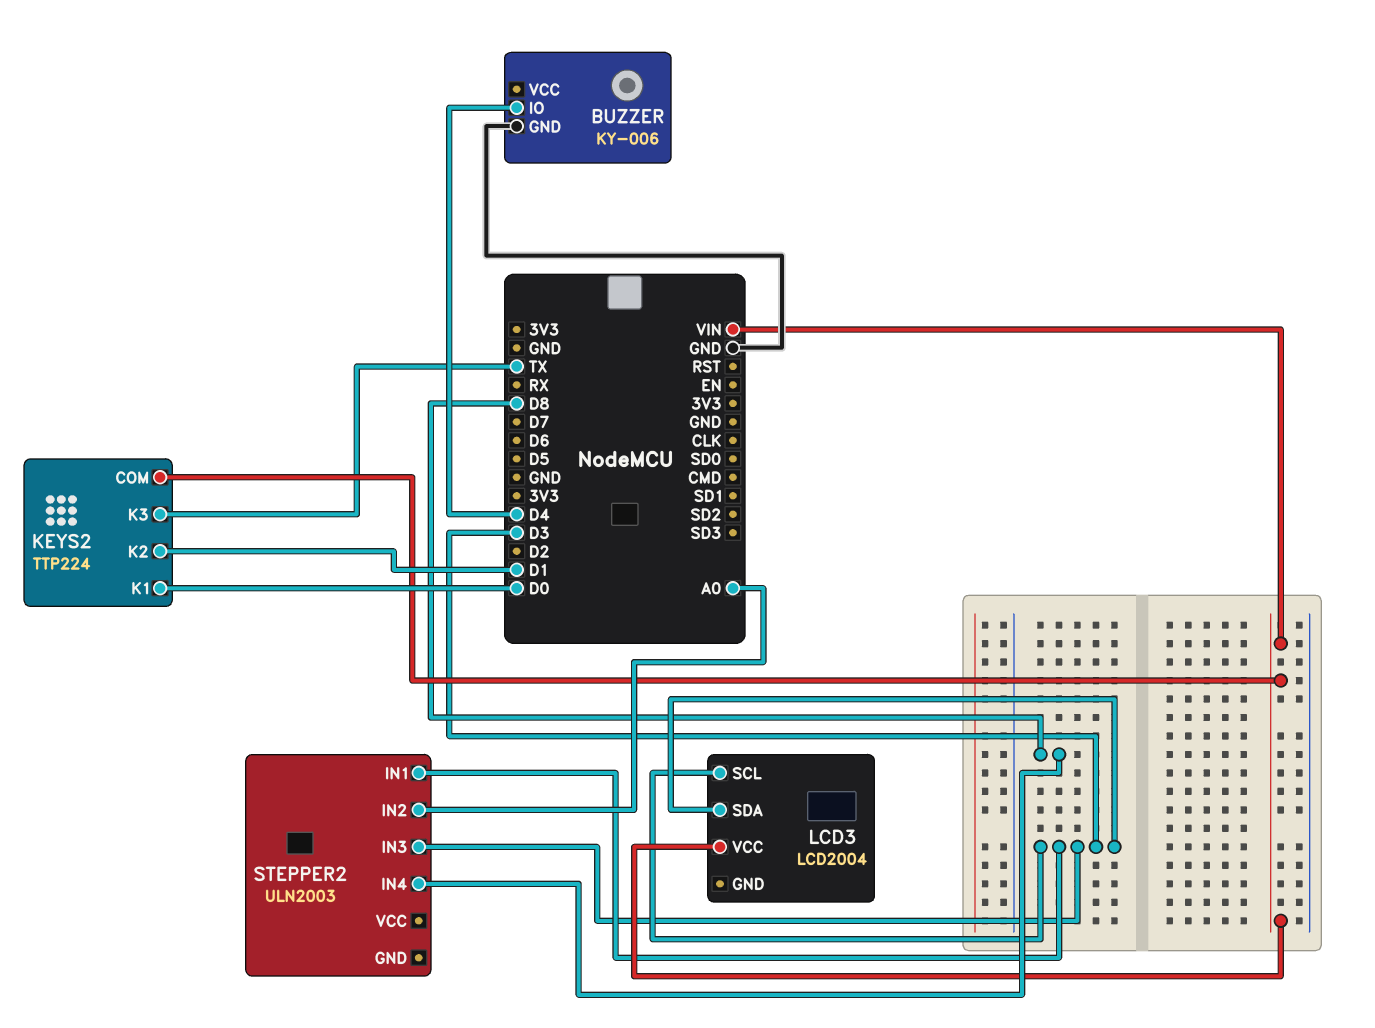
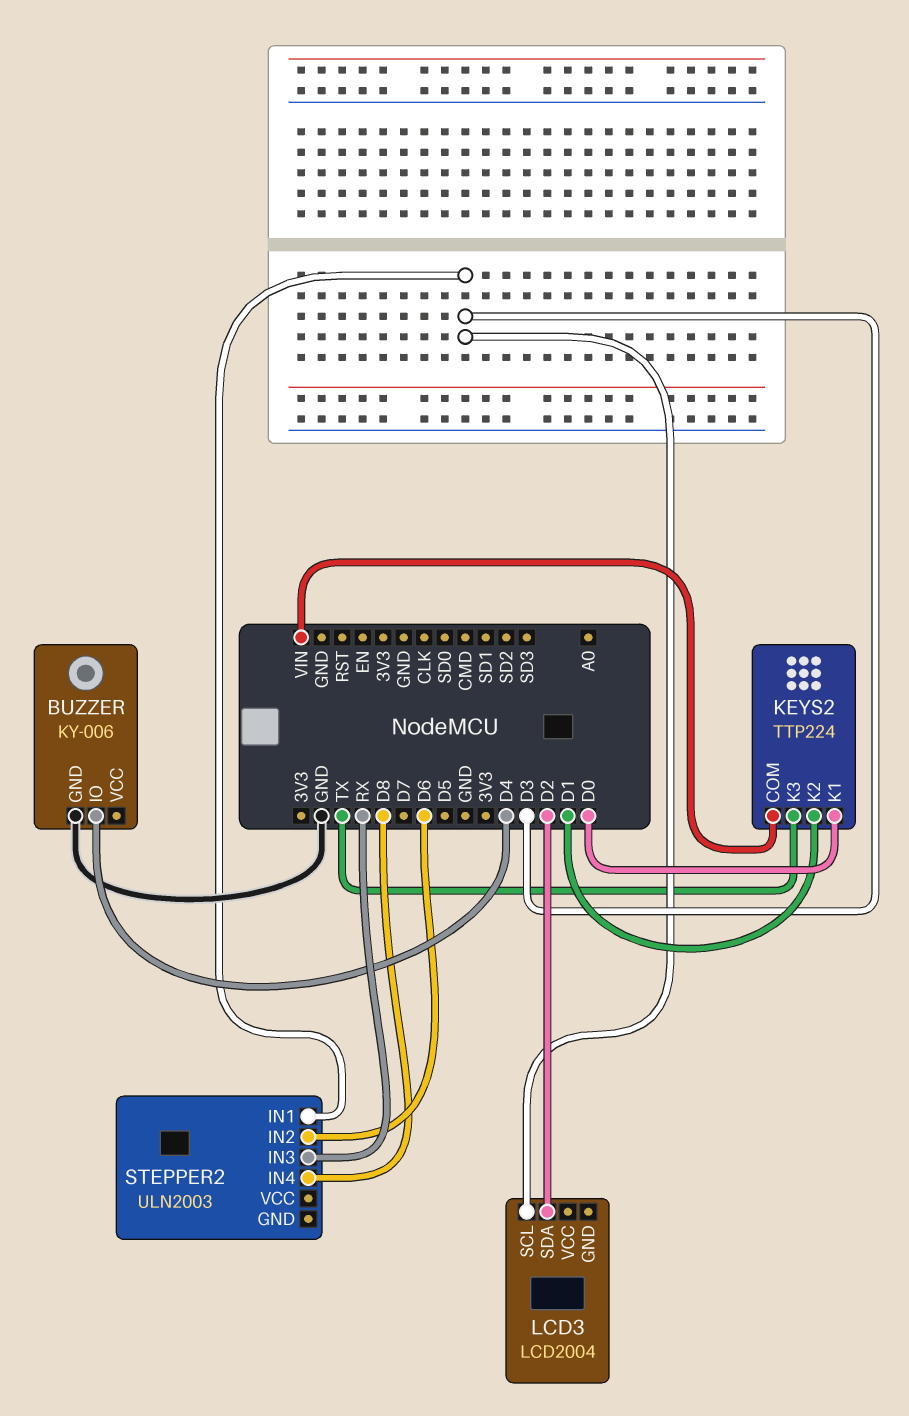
LCD3 pin SDA: D3 -> D2
LCD3 pin VCC: VIN -> none
STEPPER2 pin IN2: A0 -> D6
STEPPER2 pin IN3: D3 -> RX

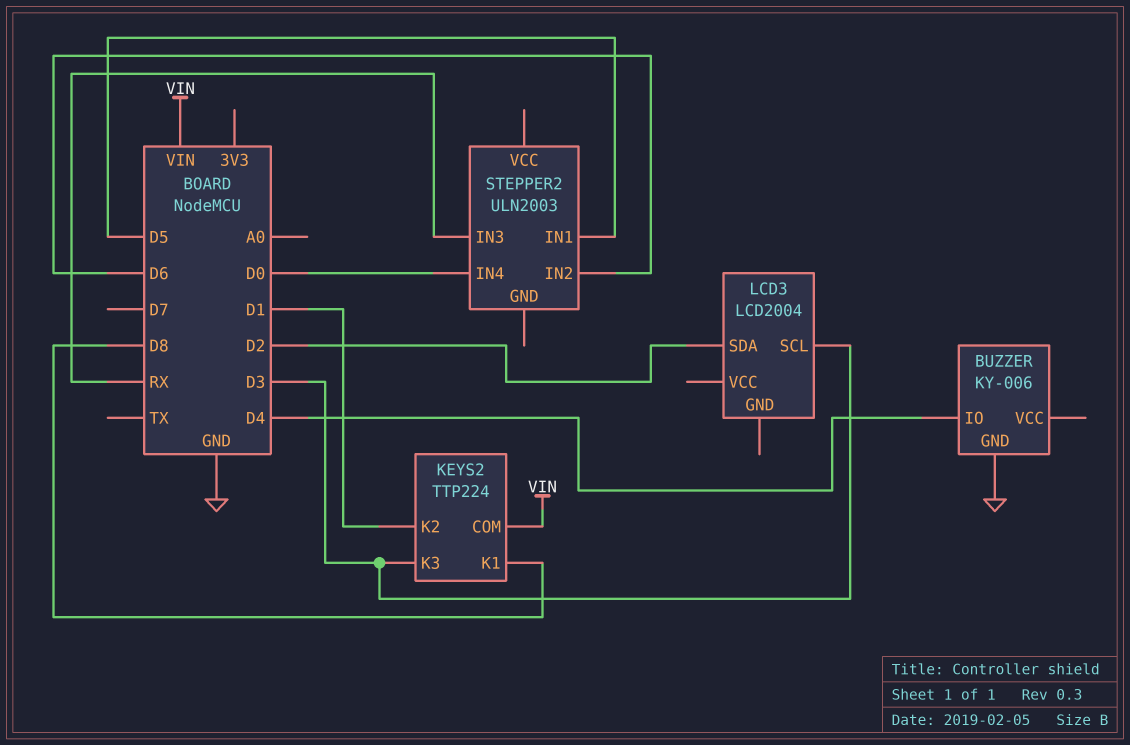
KEYS2 pin K1: D0 -> D8
KEYS2 pin K3: TX -> D3
STEPPER2 pin IN1: D3 -> D5
STEPPER2 pin IN4: D8 -> D0

